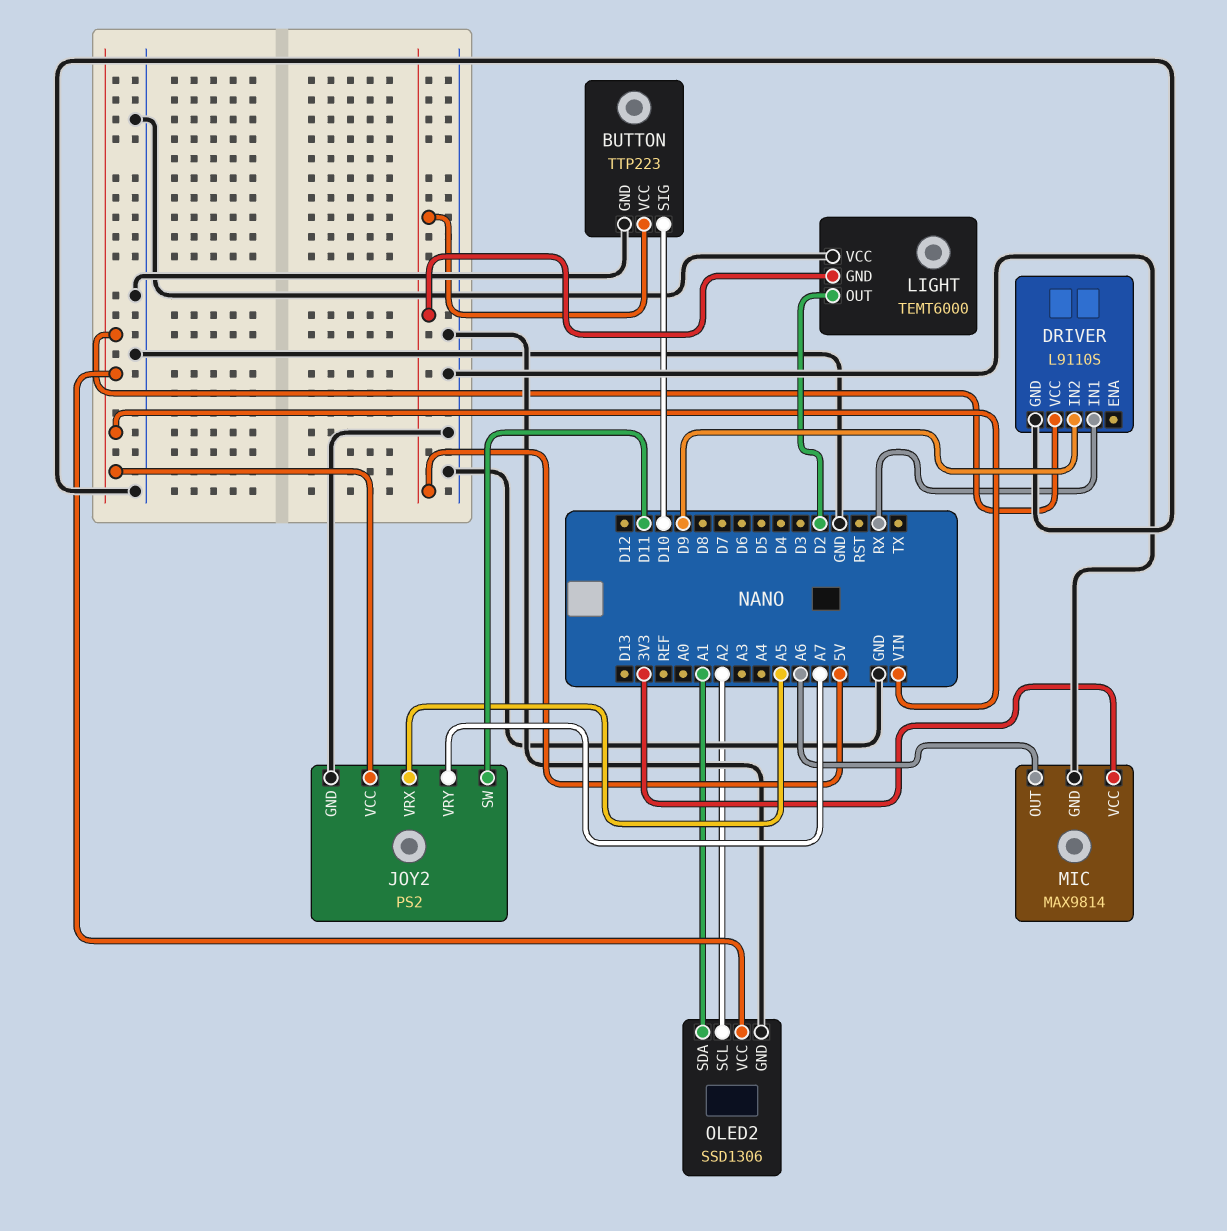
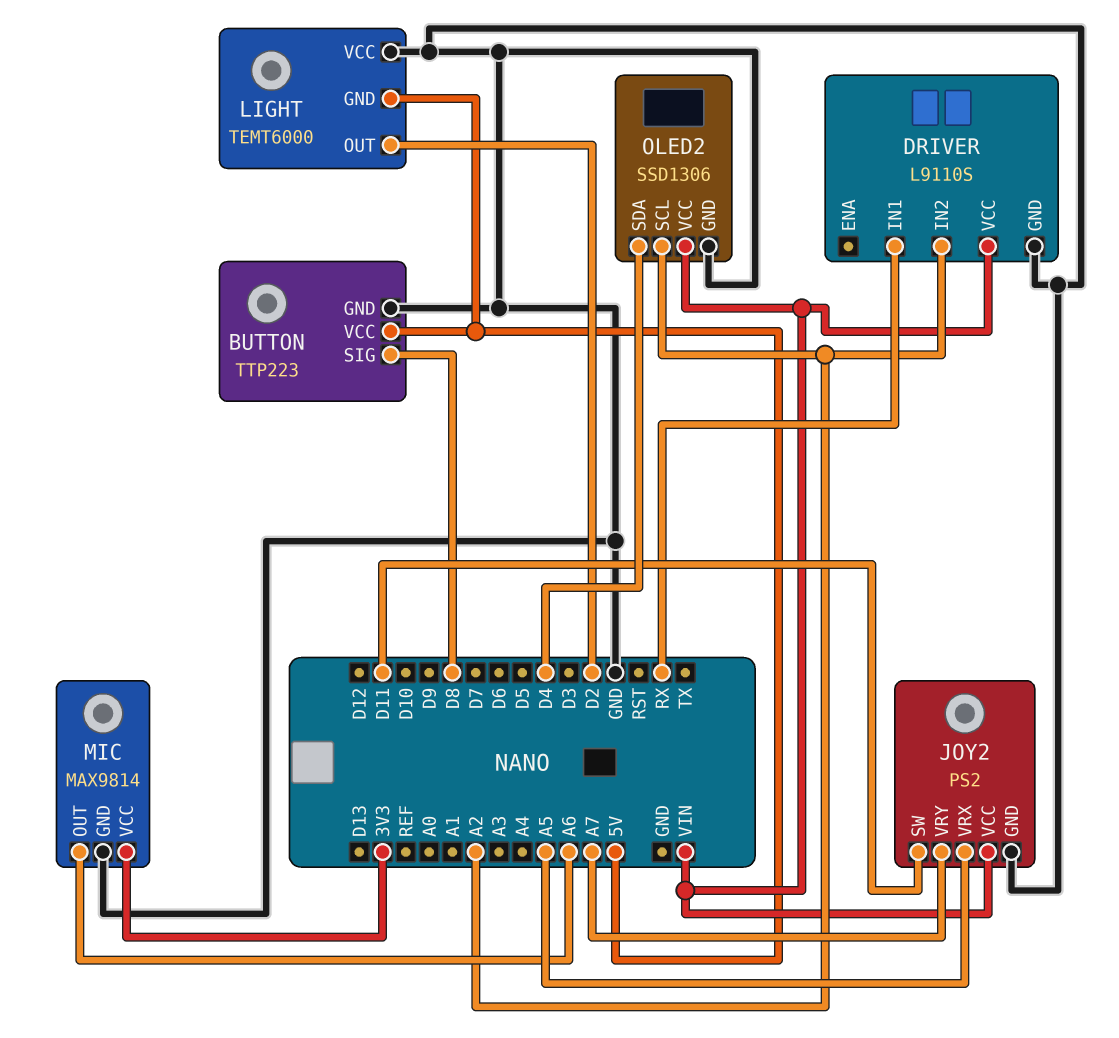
BUTTON pin SIG: D10 -> D8
DRIVER pin IN2: D9 -> A2
OLED2 pin SDA: A1 -> D4

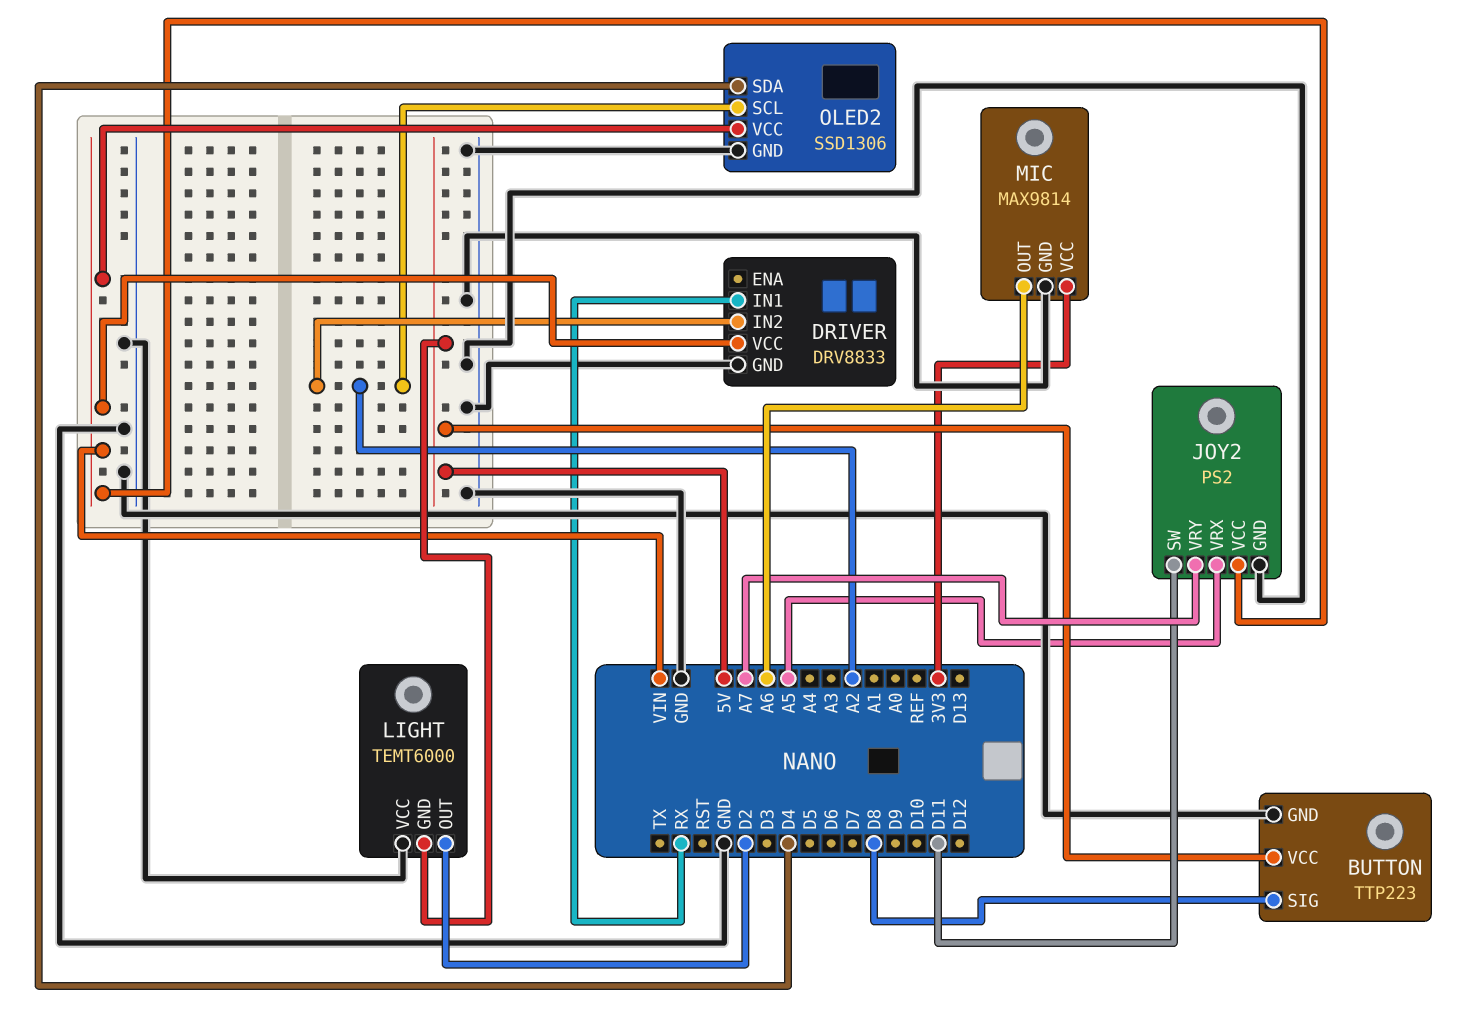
DRIVER: L9110S -> DRV8833

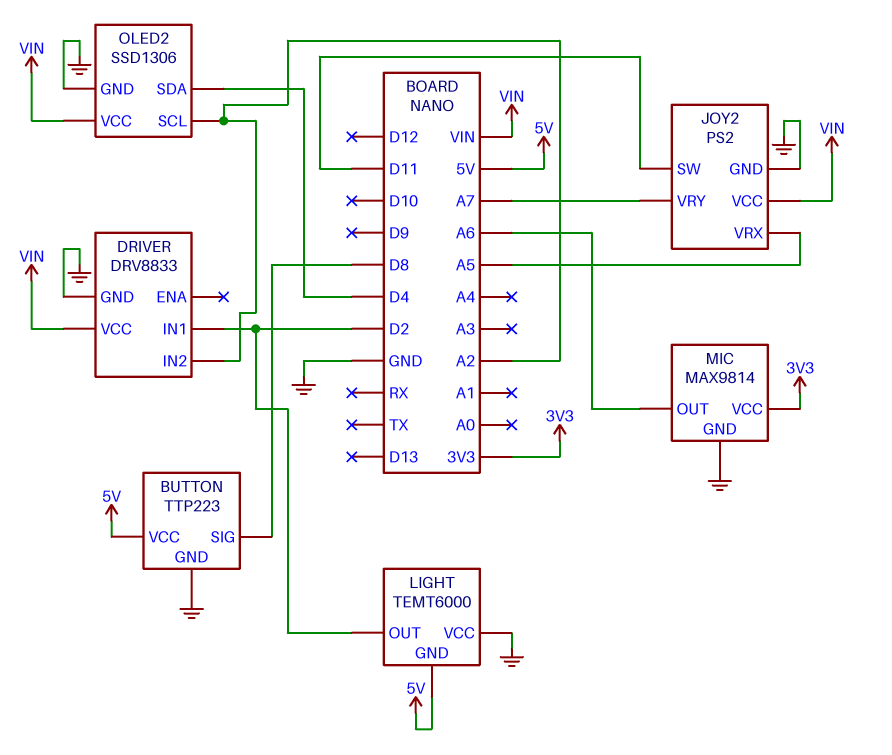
DRIVER pin IN1: RX -> D2

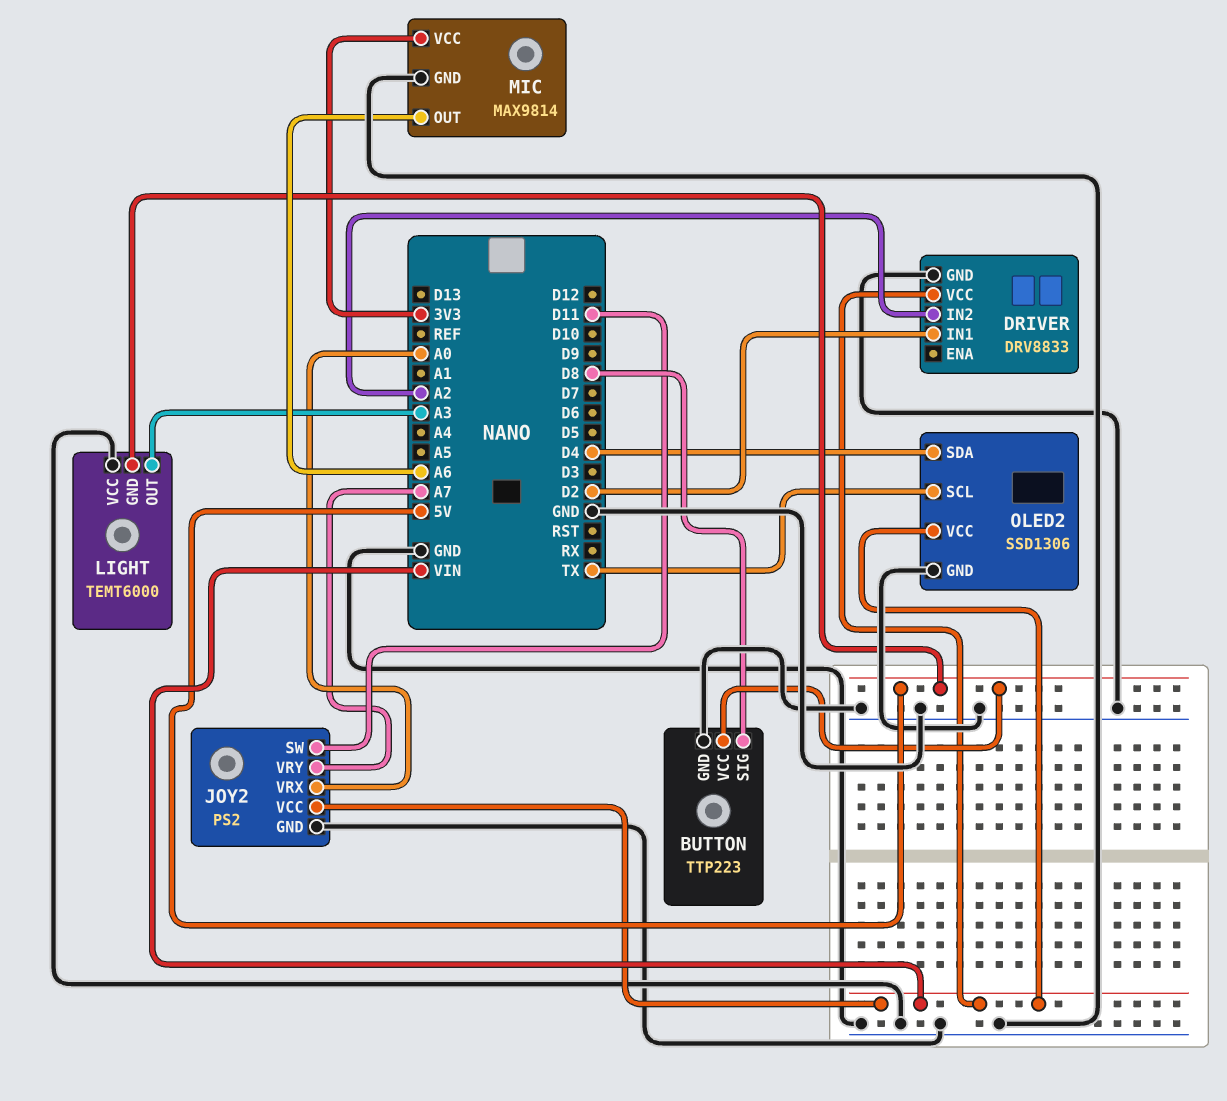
JOY2 pin VRX: A5 -> A0
LIGHT pin OUT: D2 -> A3
OLED2 pin SCL: A2 -> TX

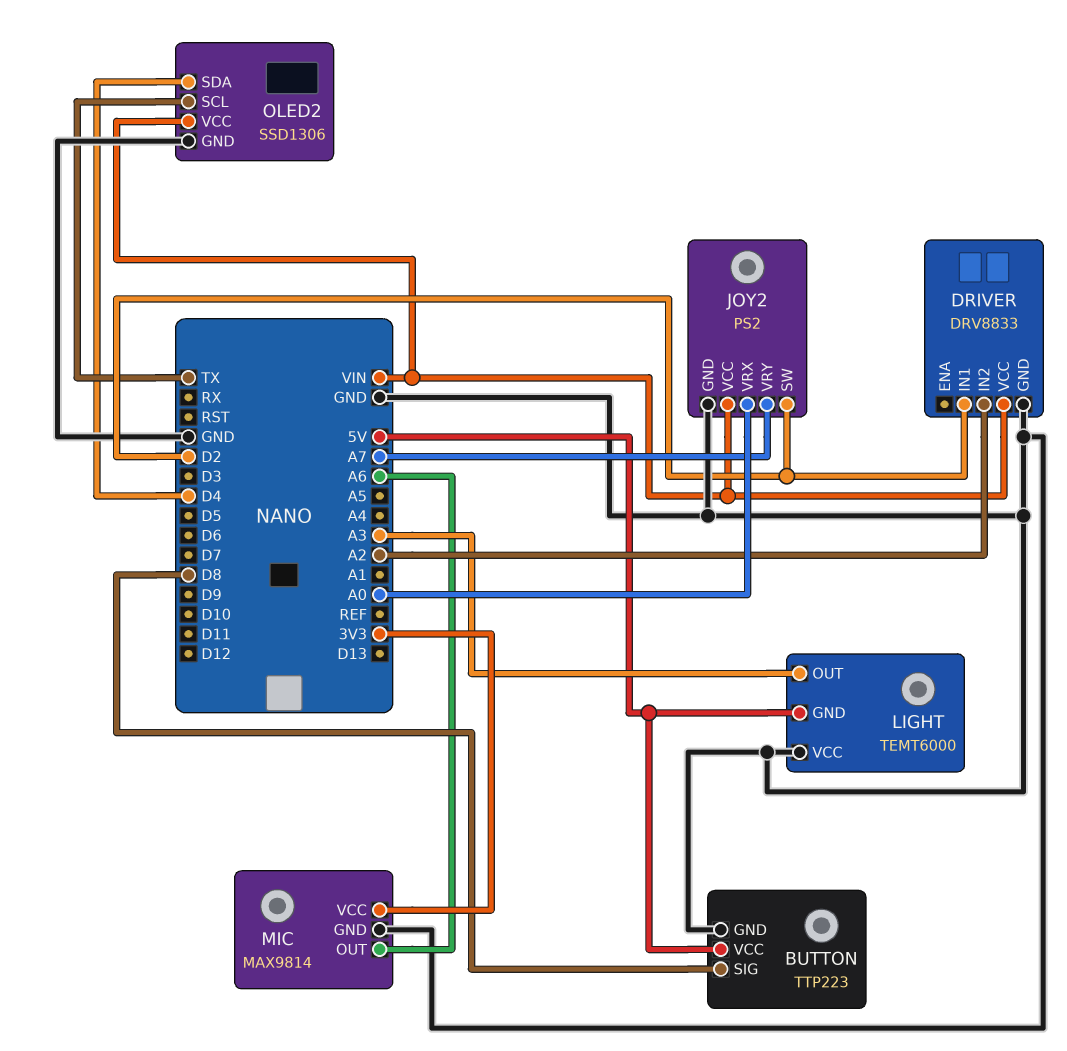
JOY2 pin SW: D11 -> D2

